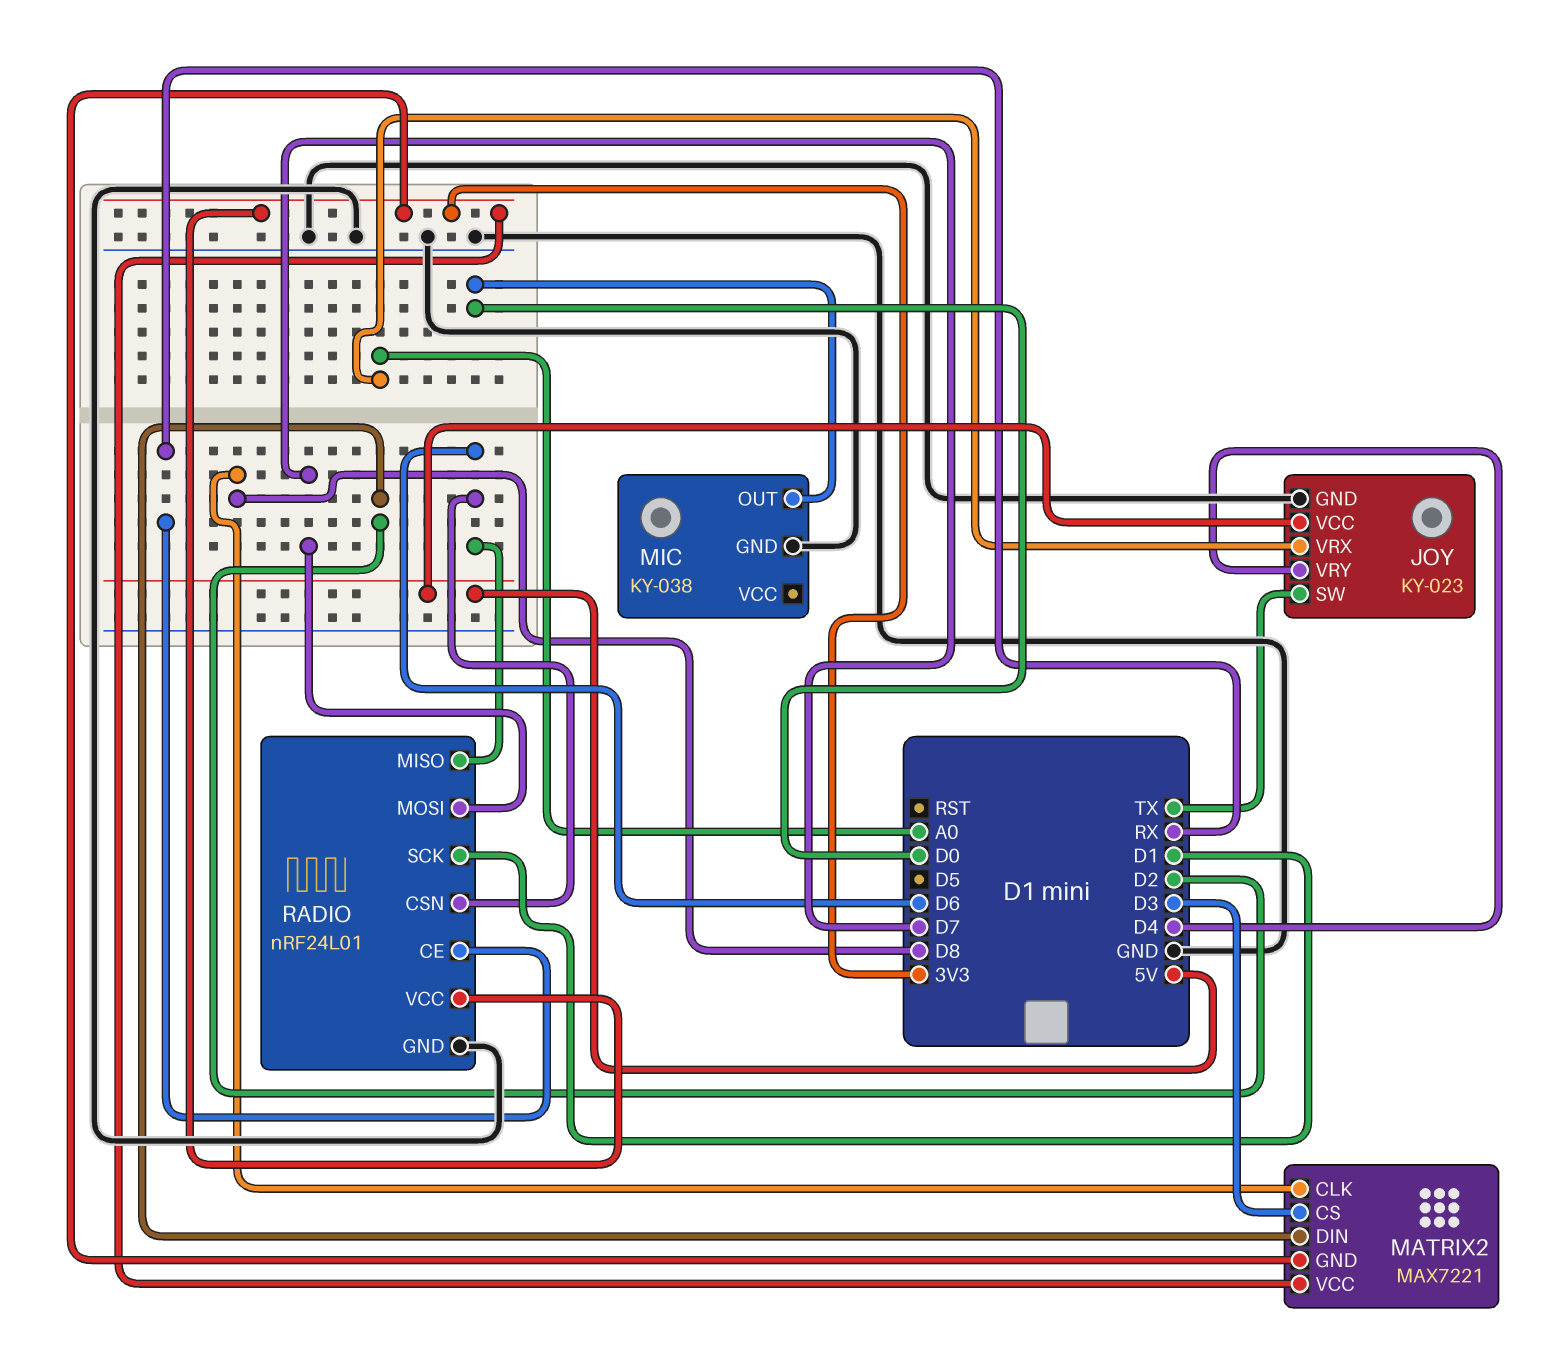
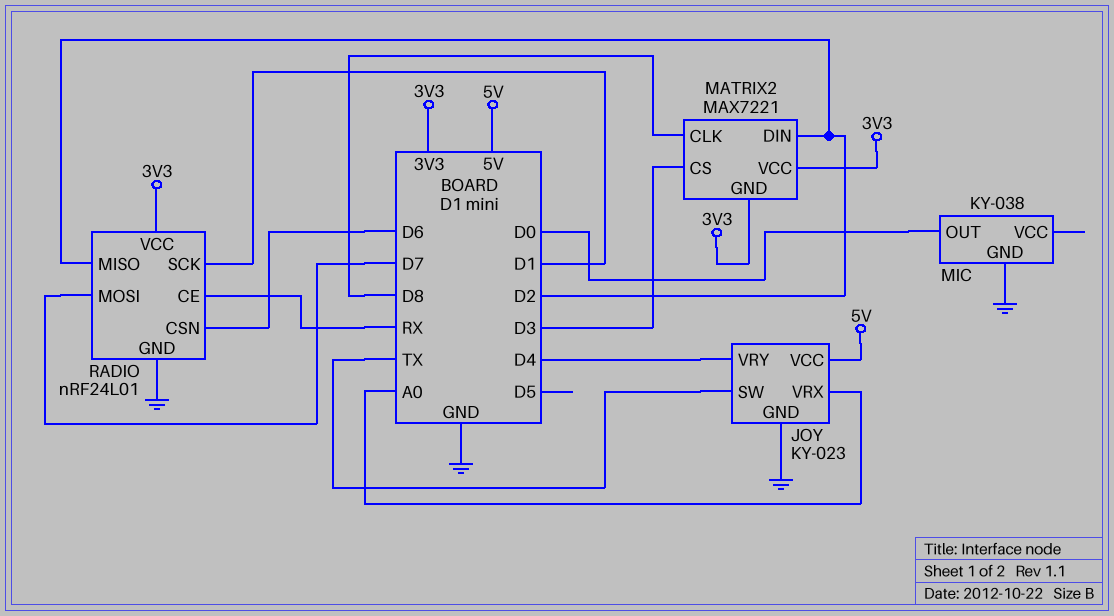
RADIO pin MISO: D6 -> D2

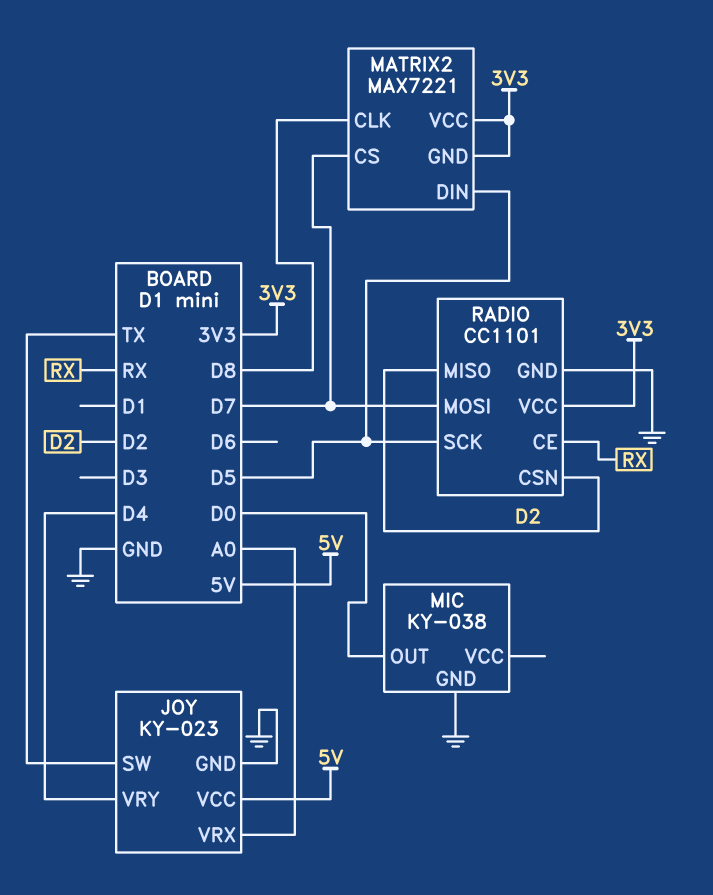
MATRIX2 pin CS: D3 -> D7
MATRIX2 pin DIN: D2 -> D5
RADIO: nRF24L01 -> CC1101
RADIO pin CSN: D6 -> D2
RADIO pin SCK: D1 -> D5

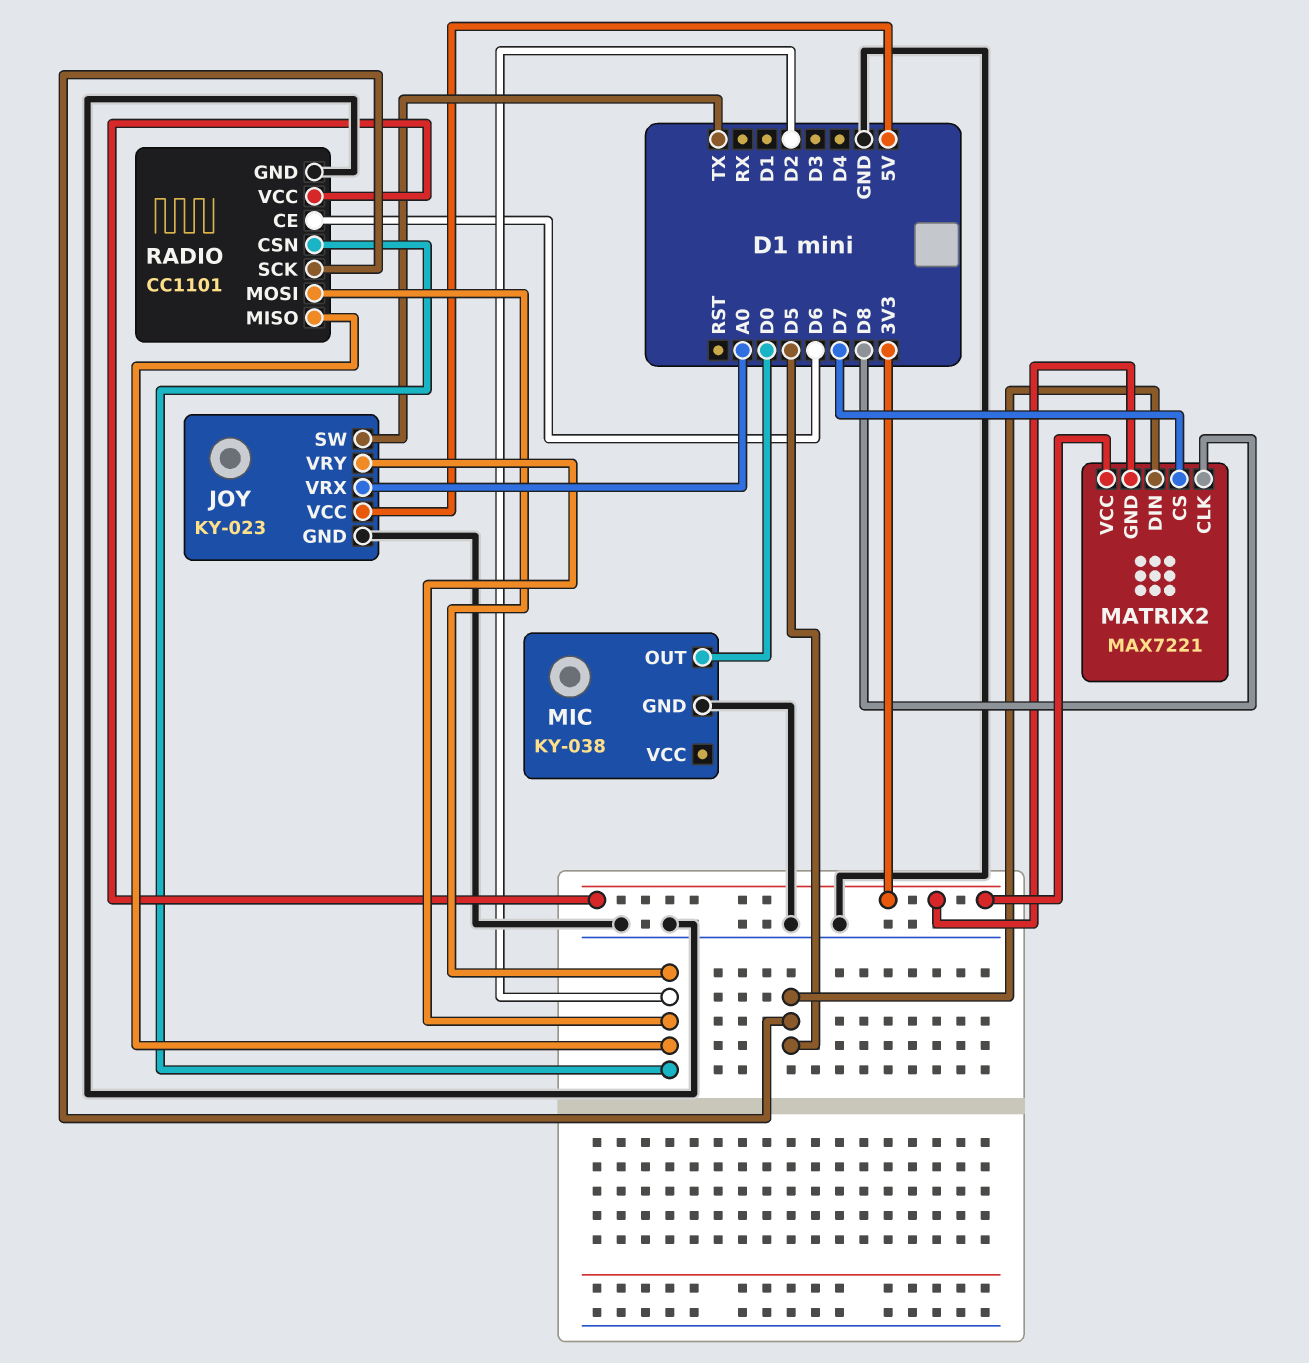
JOY pin VRY: D4 -> D2
RADIO pin CE: RX -> D6
RADIO pin MOSI: D7 -> D2

